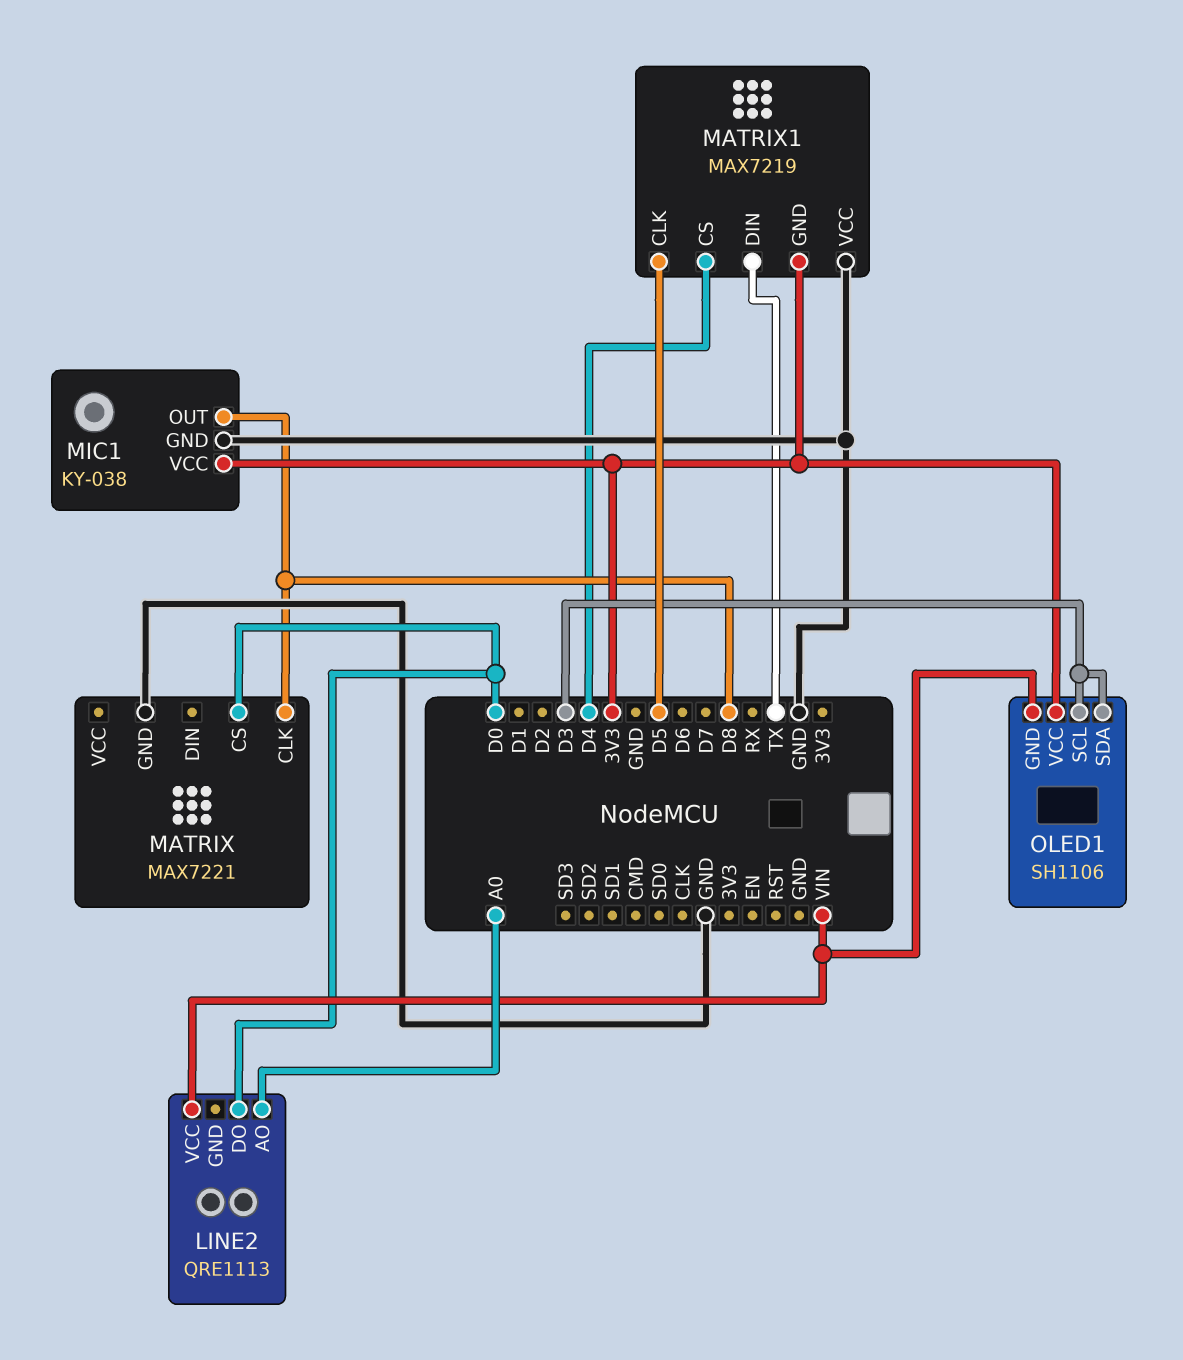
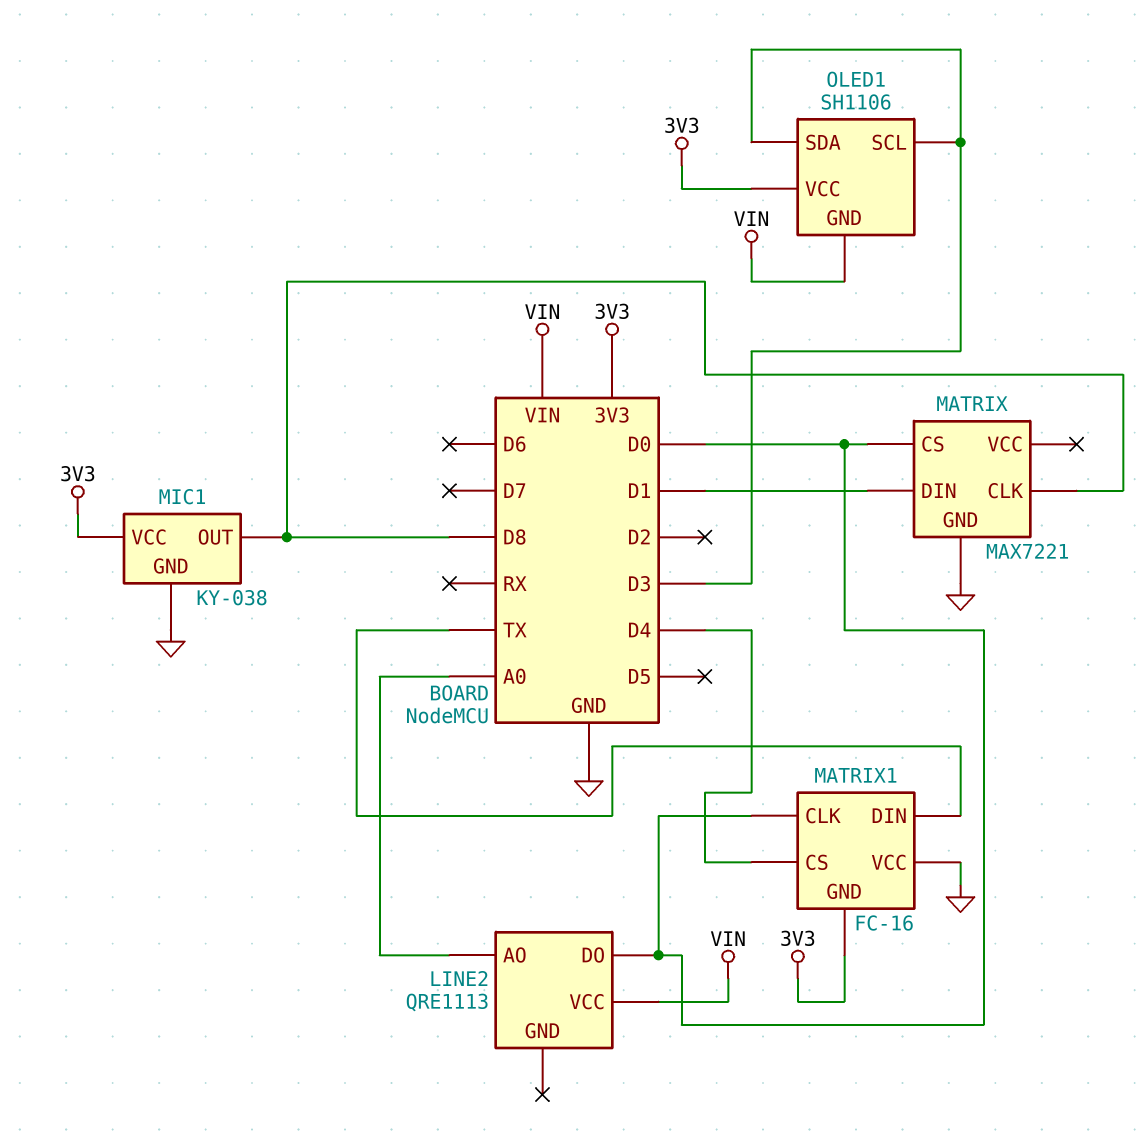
MATRIX pin DIN: none -> D1
MATRIX1: MAX7219 -> FC-16
MATRIX1 pin CLK: D5 -> D0

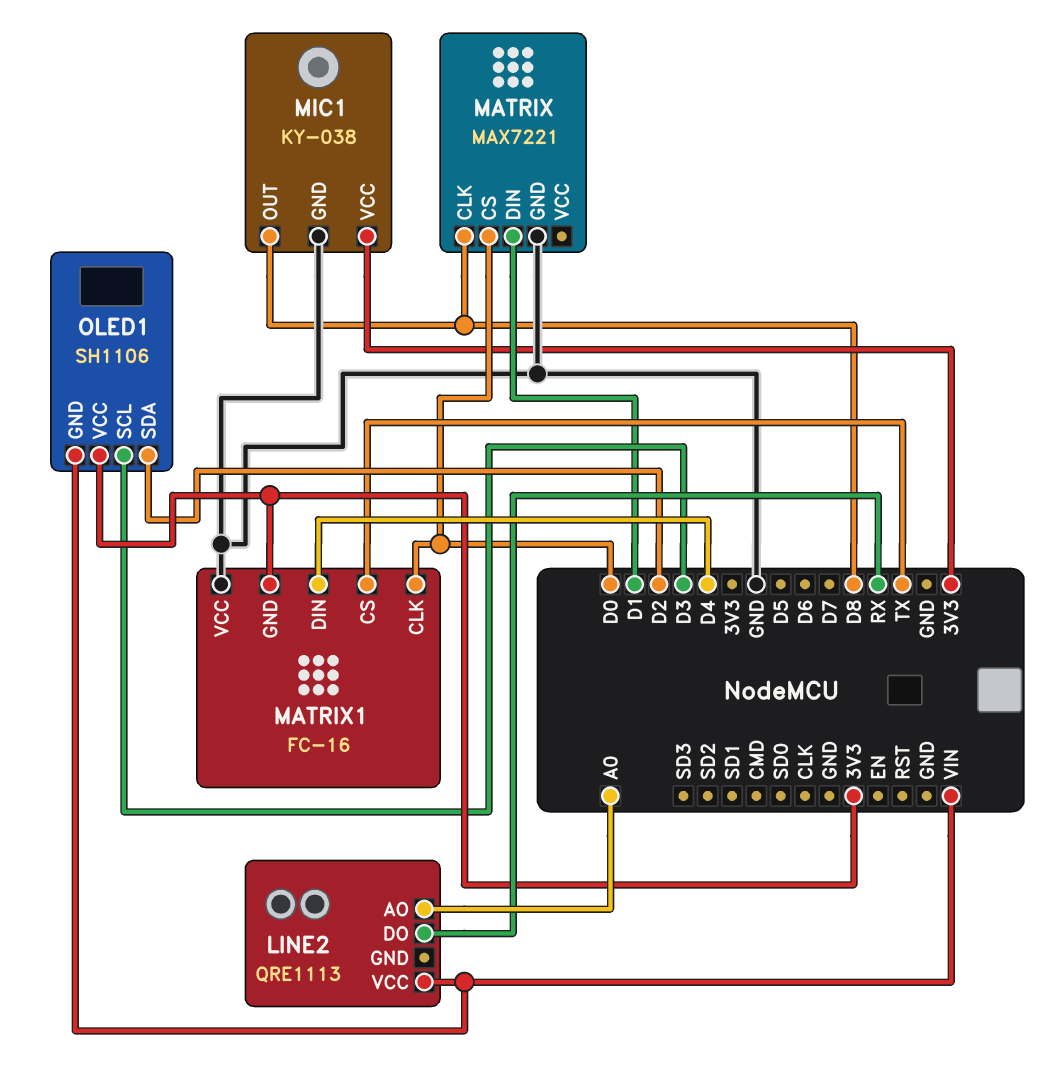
LINE2 pin DO: D0 -> RX
MATRIX1 pin CS: D4 -> TX
MATRIX1 pin DIN: TX -> D4
OLED1 pin SDA: D3 -> D2

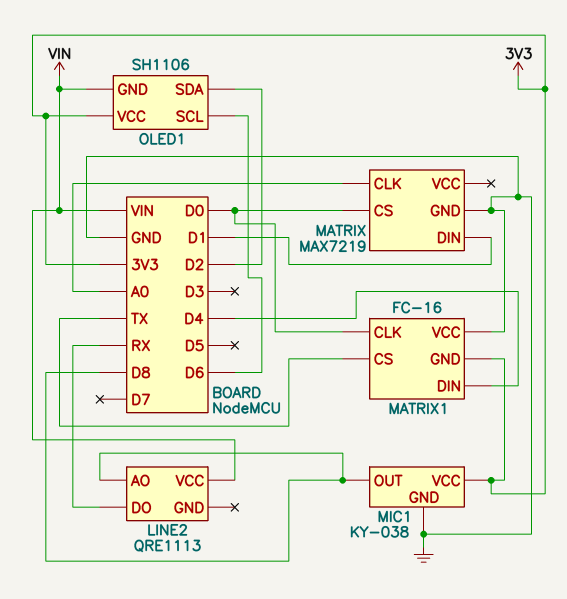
LINE2 pin AO: A0 -> D8
MATRIX: MAX7221 -> MAX7219
MATRIX pin CLK: D8 -> A0
OLED1 pin SCL: D3 -> D6

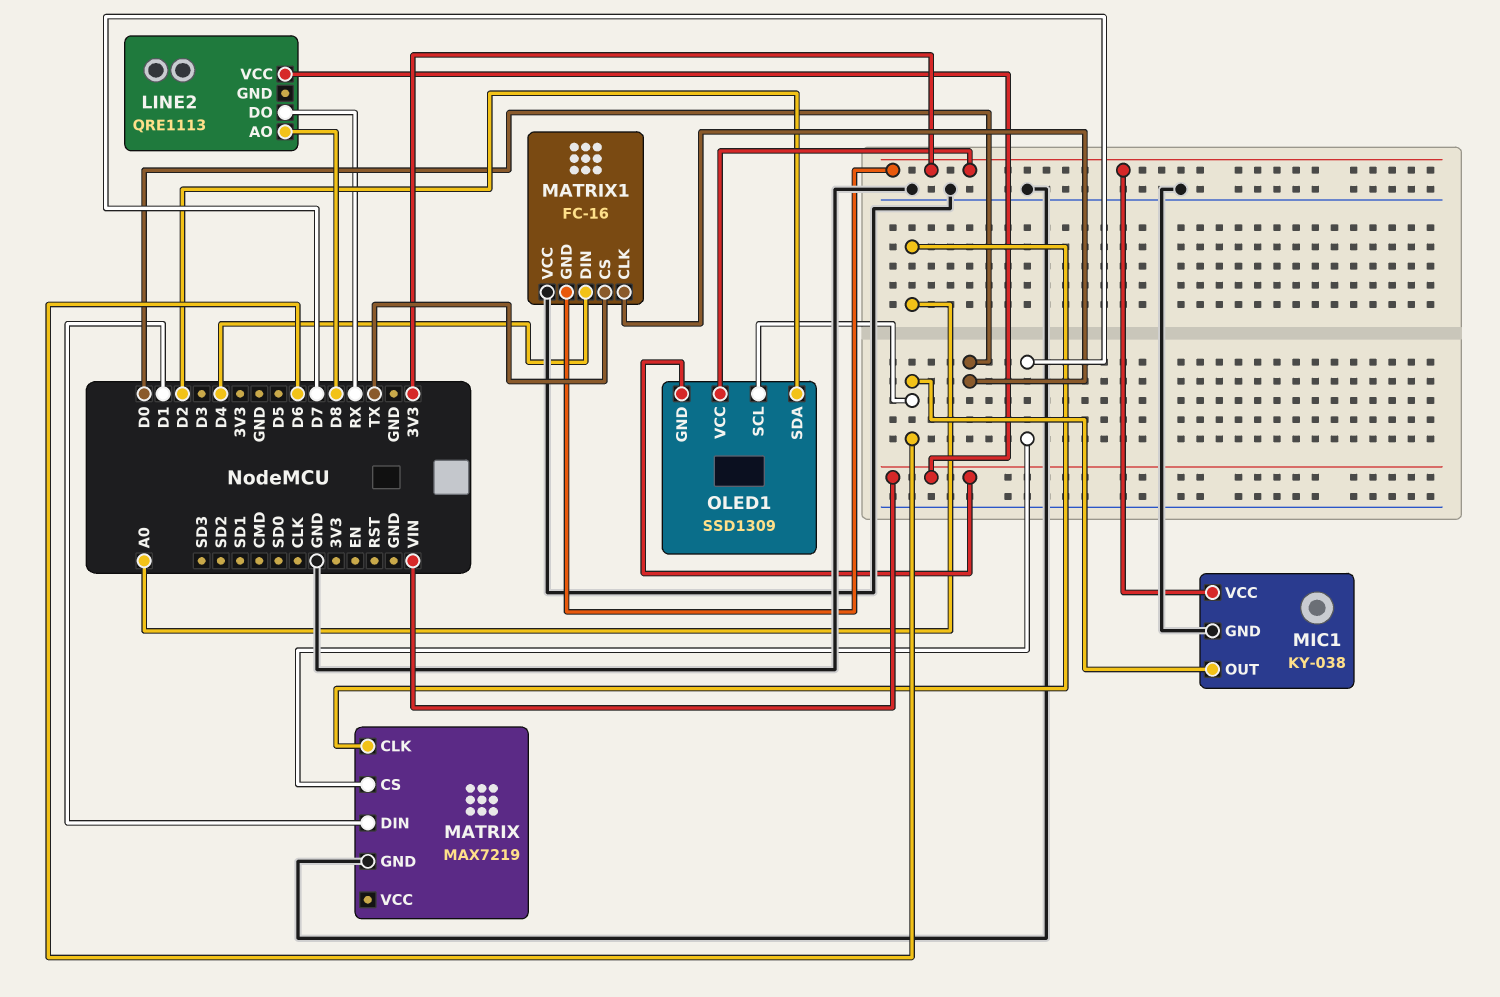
MATRIX pin CS: D0 -> D7
MIC1 pin OUT: D8 -> D6
OLED1: SH1106 -> SSD1309

